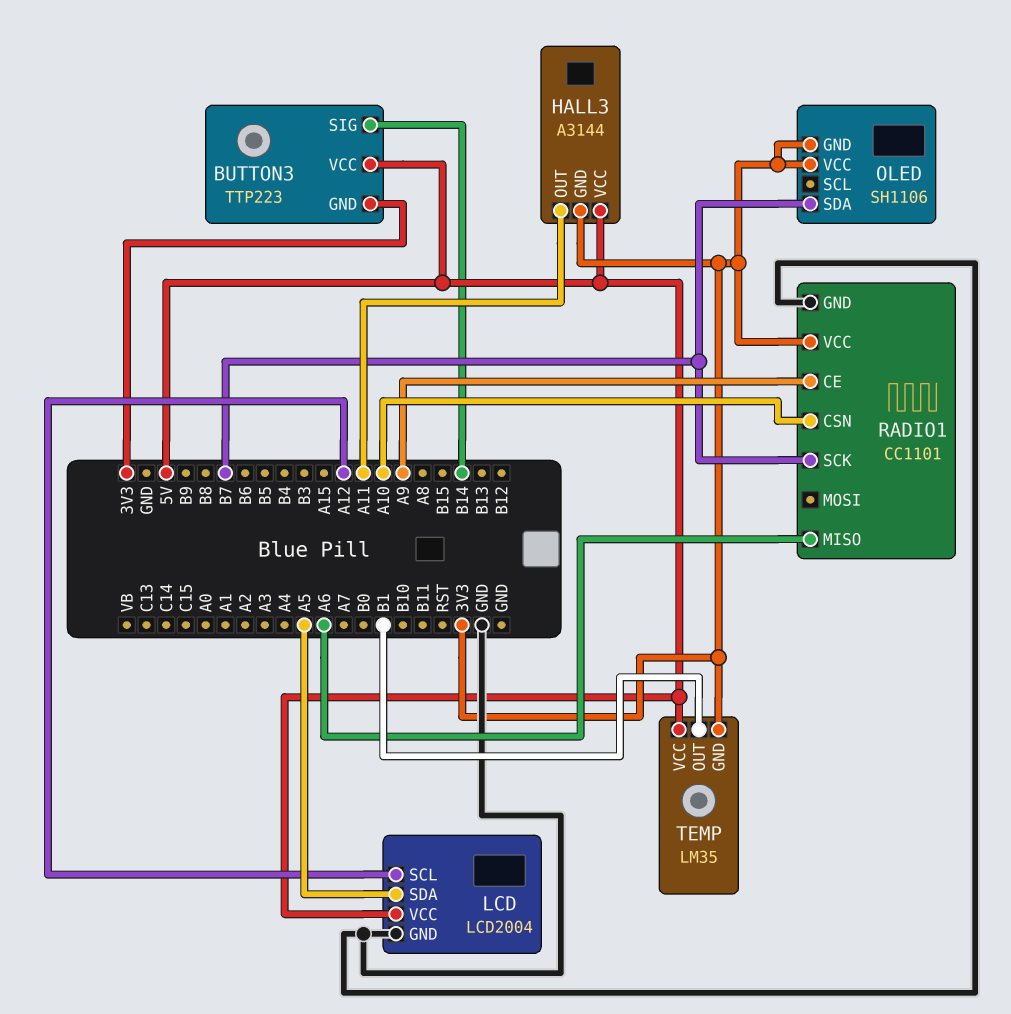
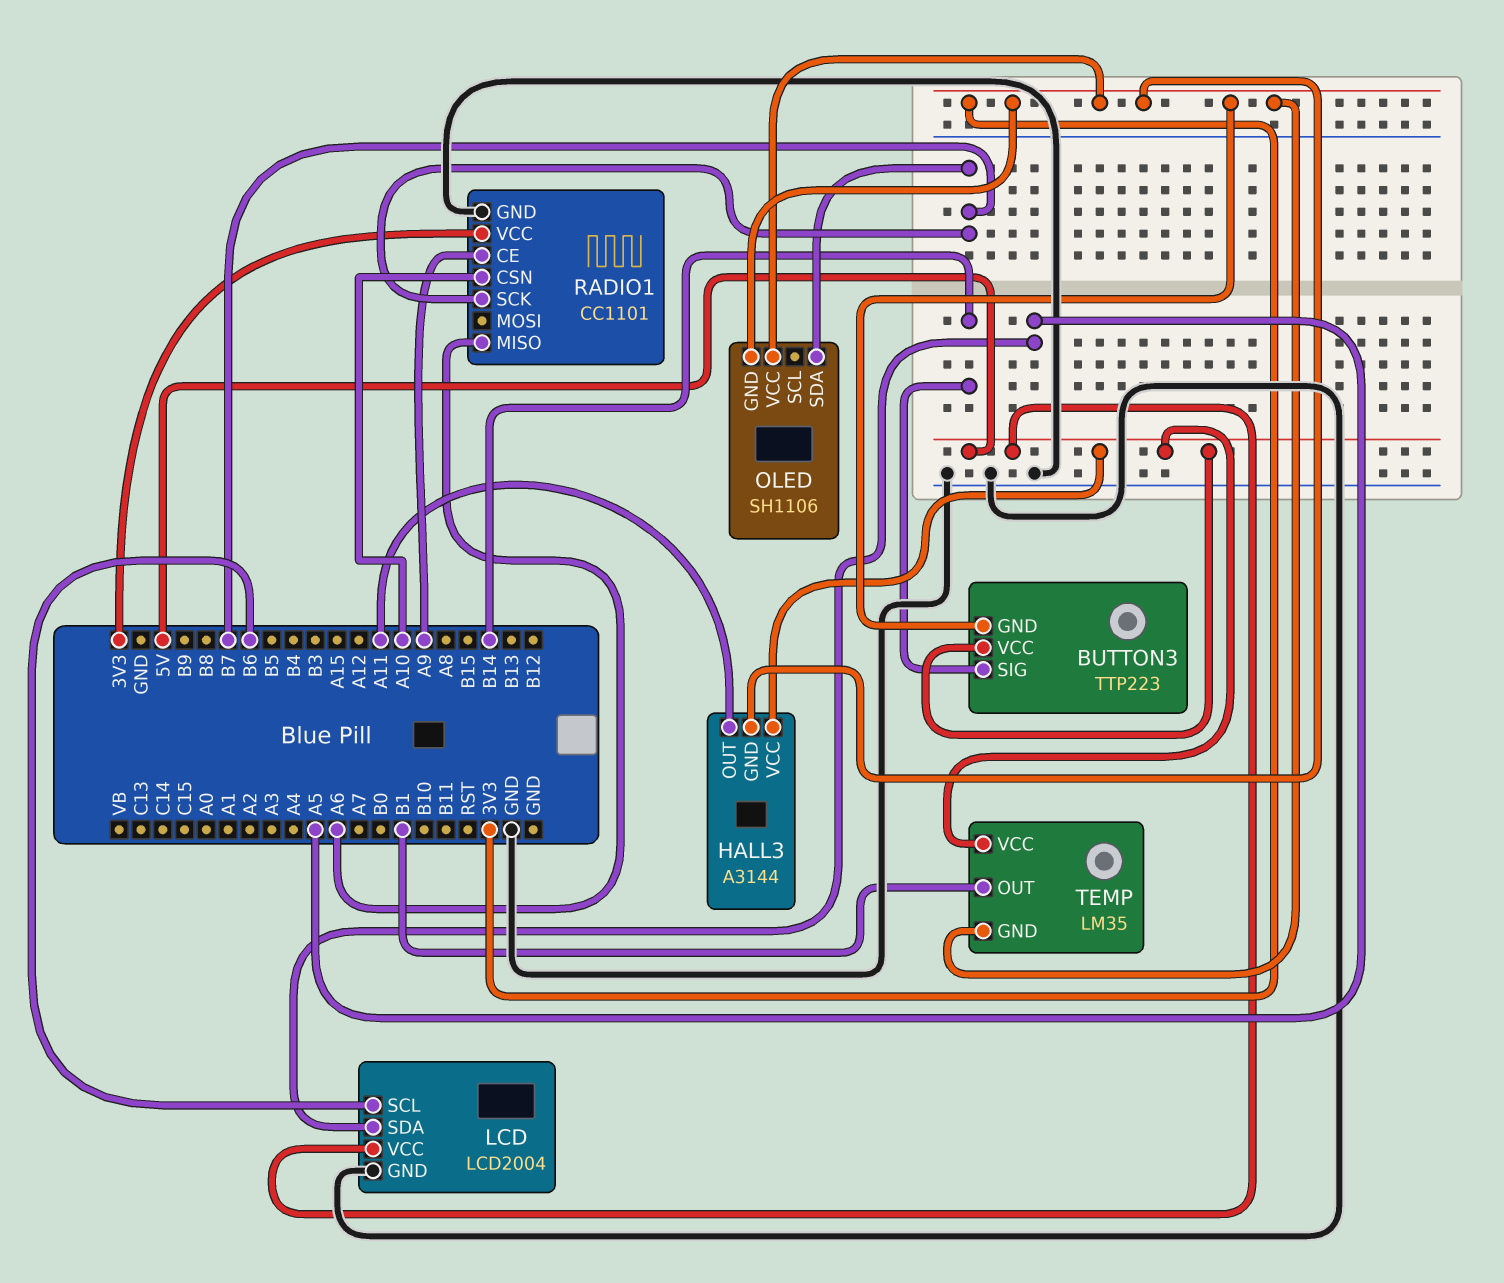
LCD pin SCL: A12 -> B6

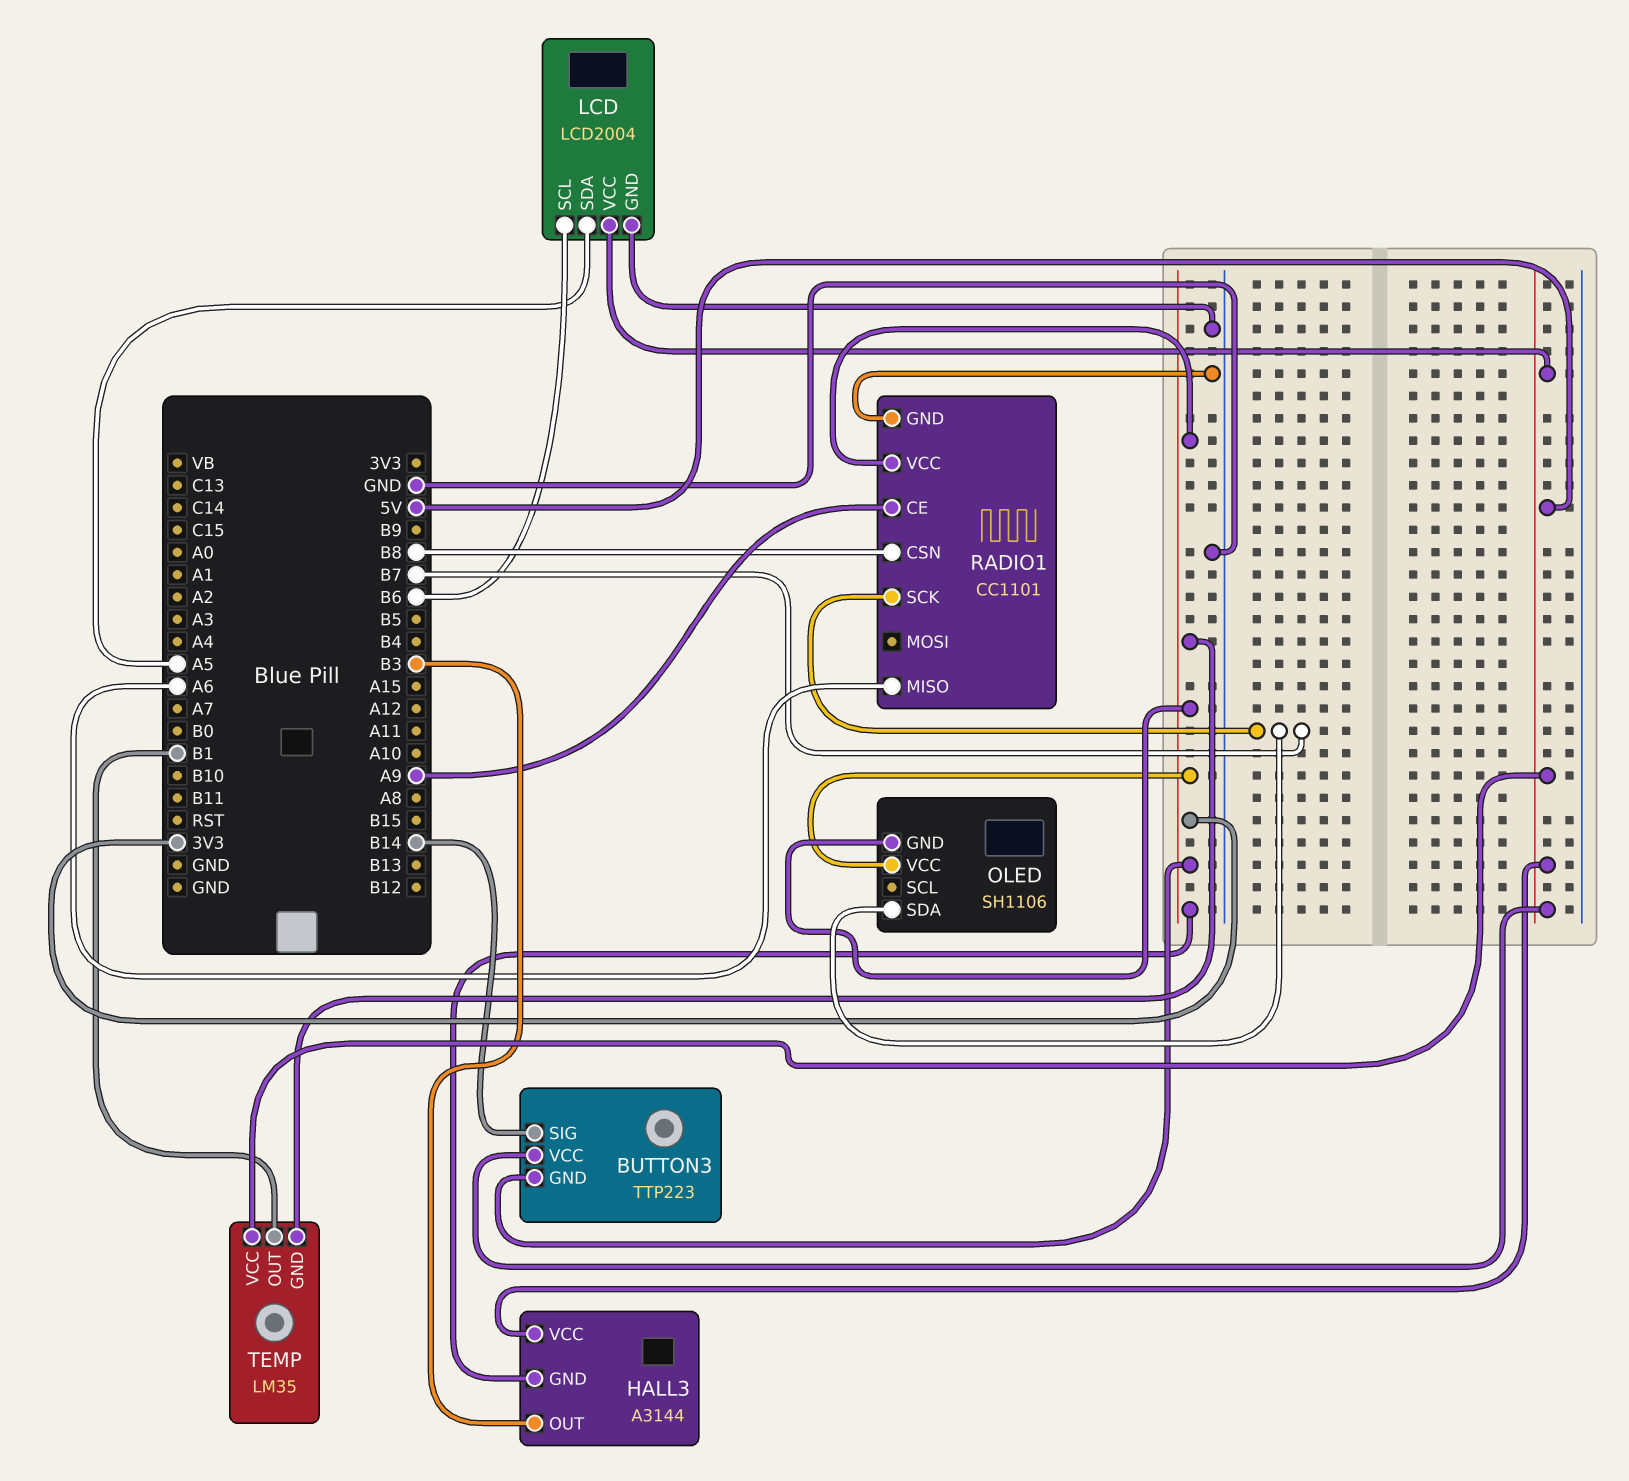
HALL3 pin OUT: A11 -> B3
RADIO1 pin CSN: A10 -> B8

